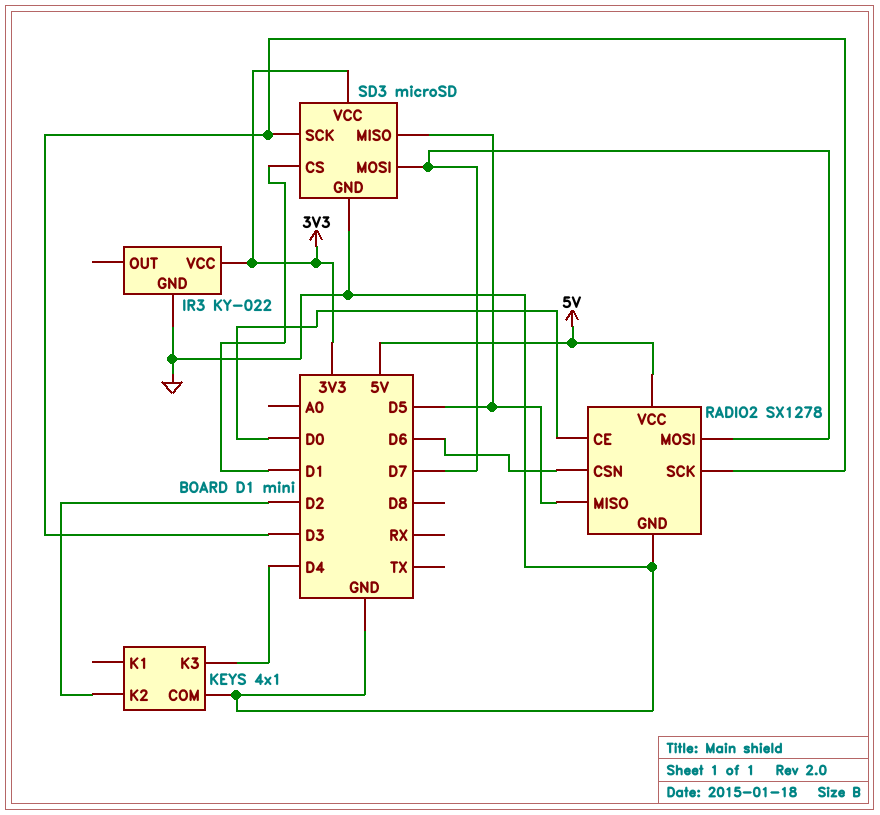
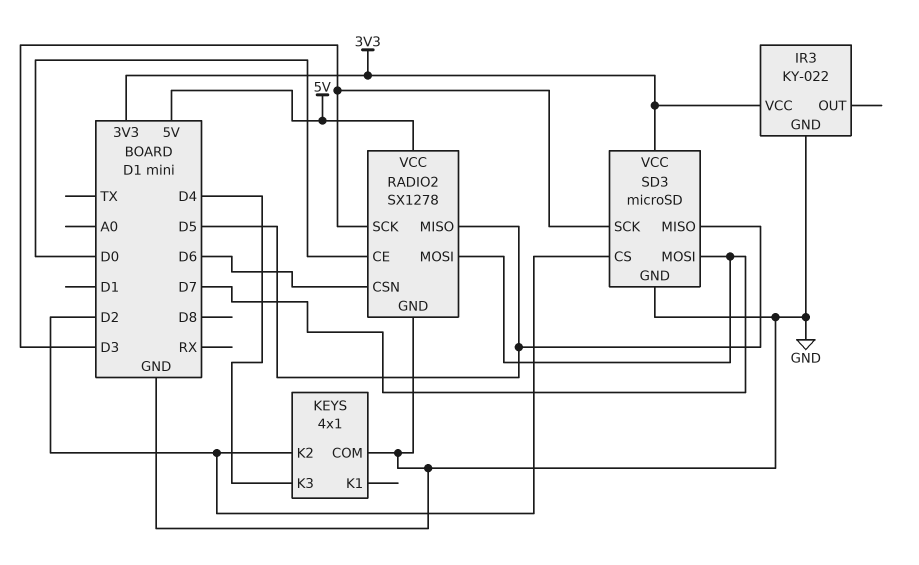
SD3 pin CS: D1 -> D2

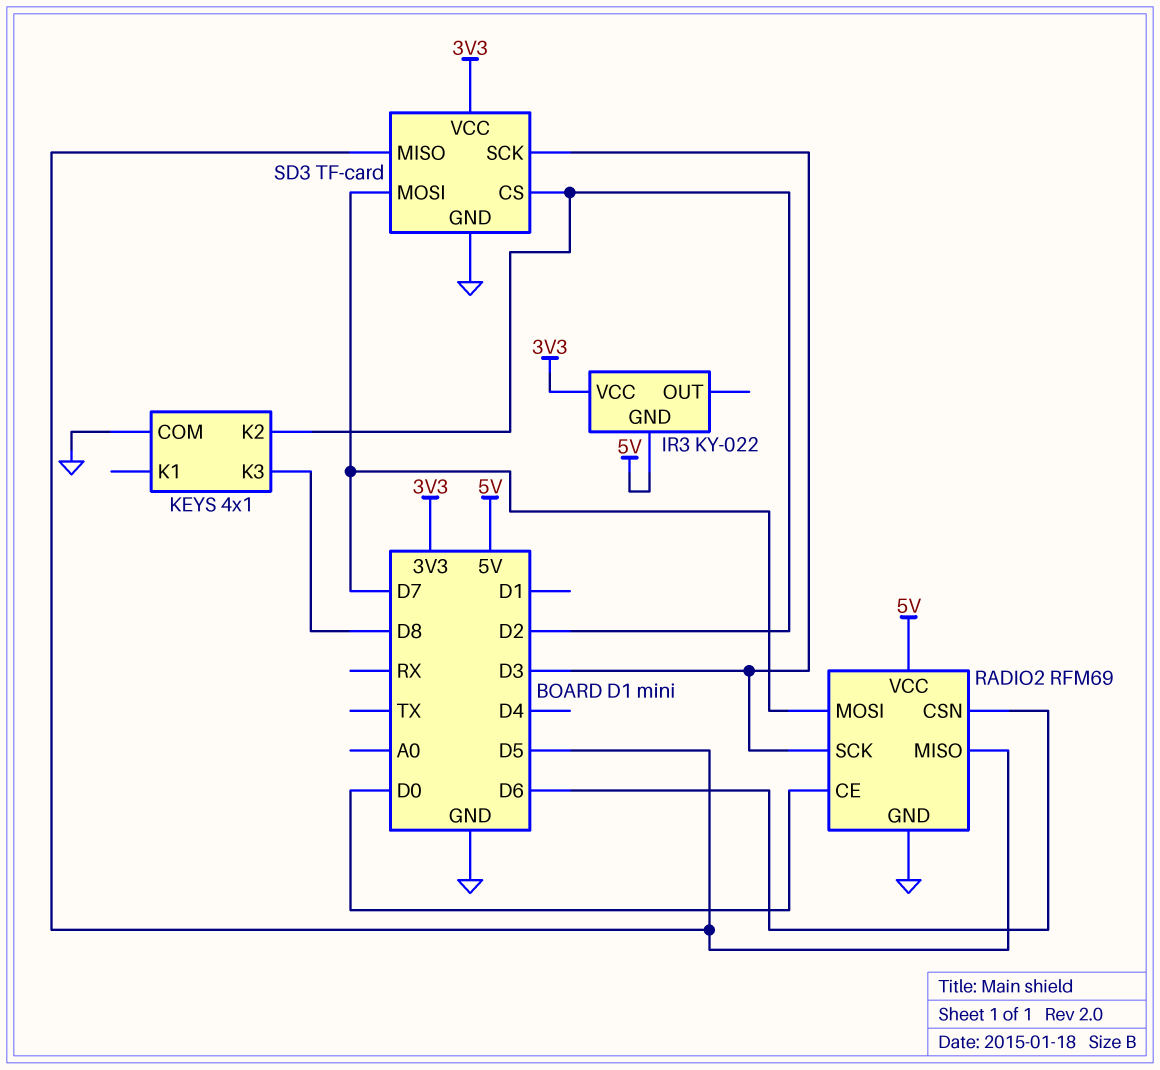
IR3 pin GND: GND -> 5V
KEYS pin K3: D4 -> D8
RADIO2: SX1278 -> RFM69
SD3: microSD -> TF-card

